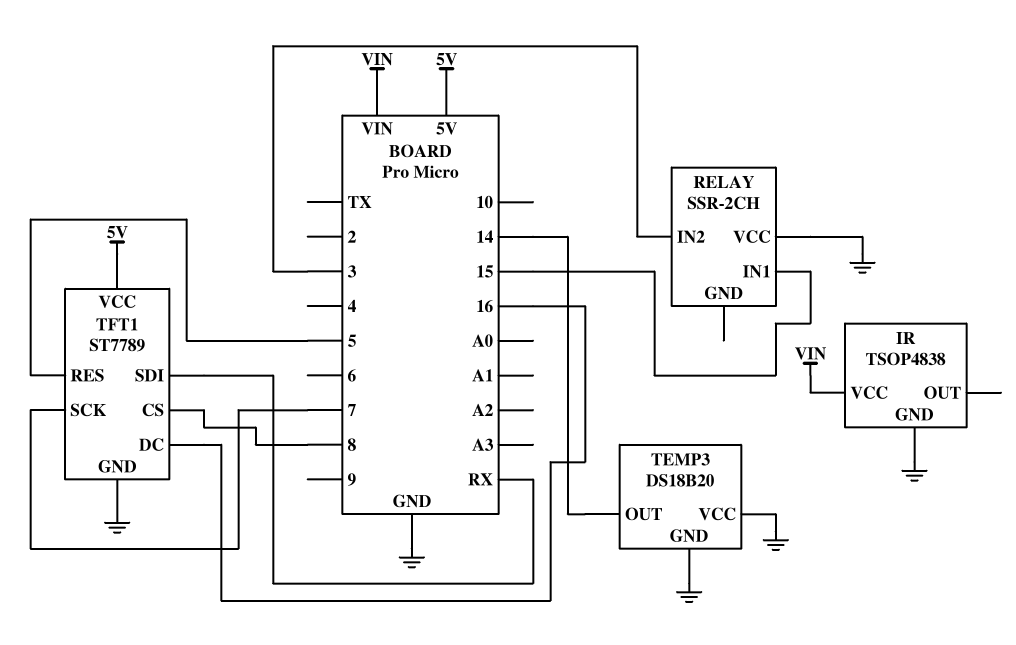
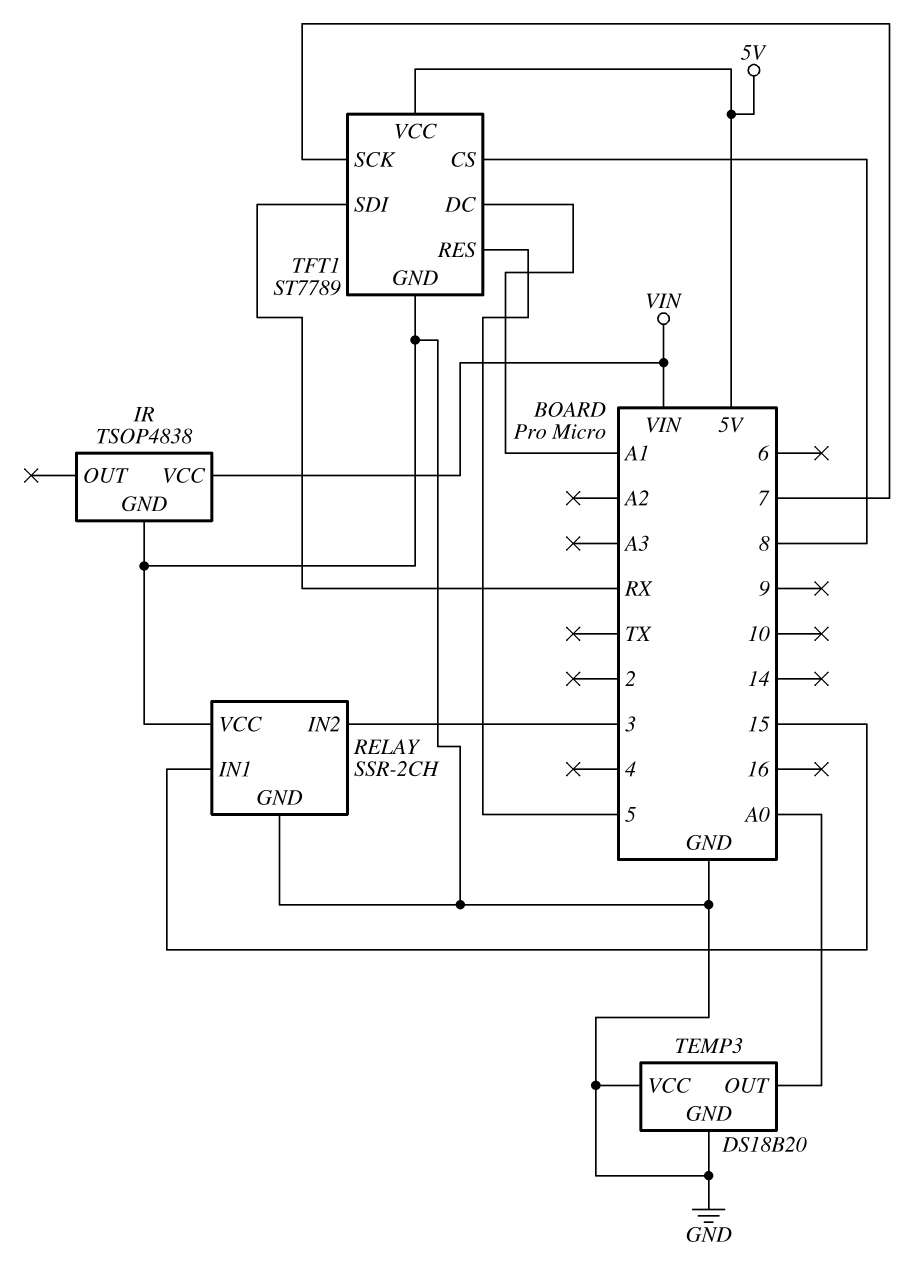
RELAY pin GND: none -> GND
TEMP3 pin OUT: 14 -> A0
TFT1 pin DC: 16 -> A1

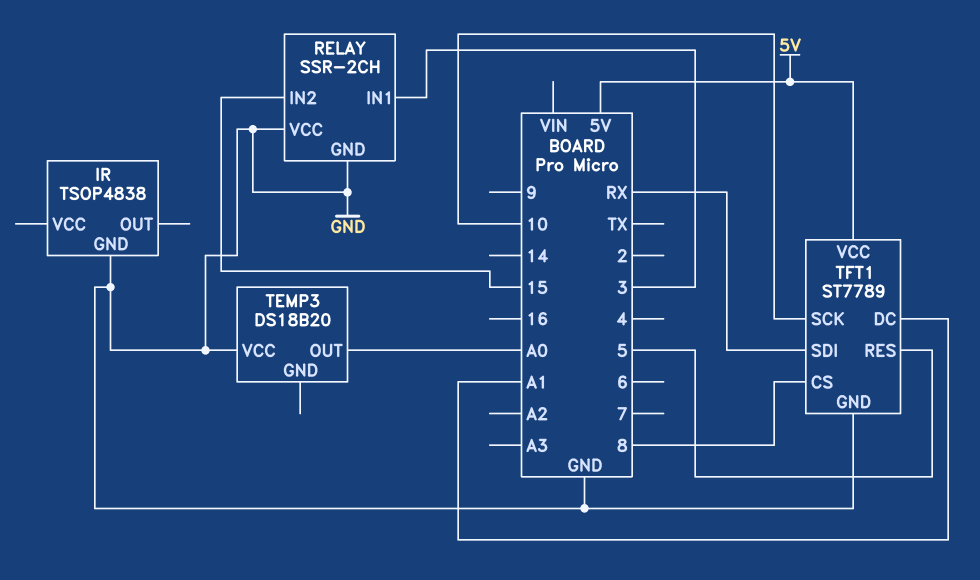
IR pin VCC: VIN -> none
RELAY pin IN1: 15 -> 3
RELAY pin IN2: 3 -> 15
TEMP3 pin GND: GND -> none
TFT1 pin SCK: 7 -> 10

